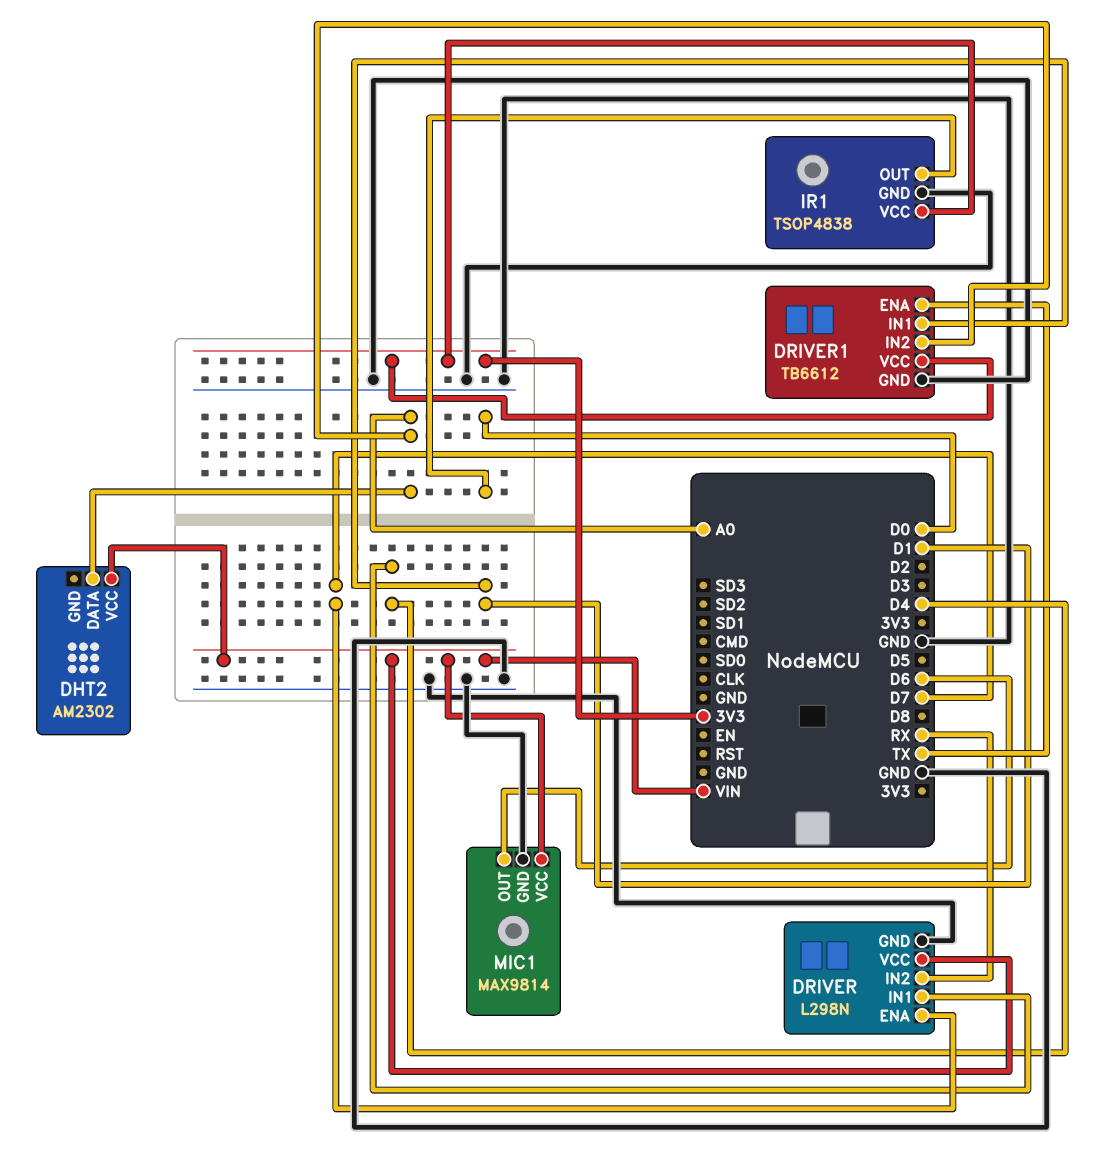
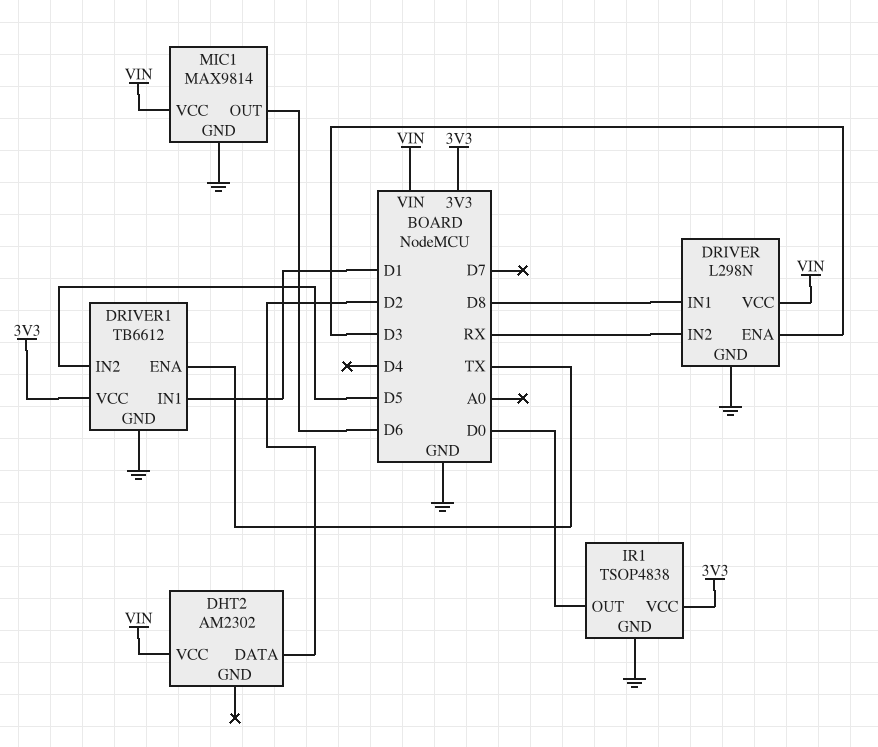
DHT2 pin DATA: A0 -> D2
DRIVER pin ENA: D7 -> D3
DRIVER pin IN1: D4 -> D8
DRIVER1 pin IN2: A0 -> D5

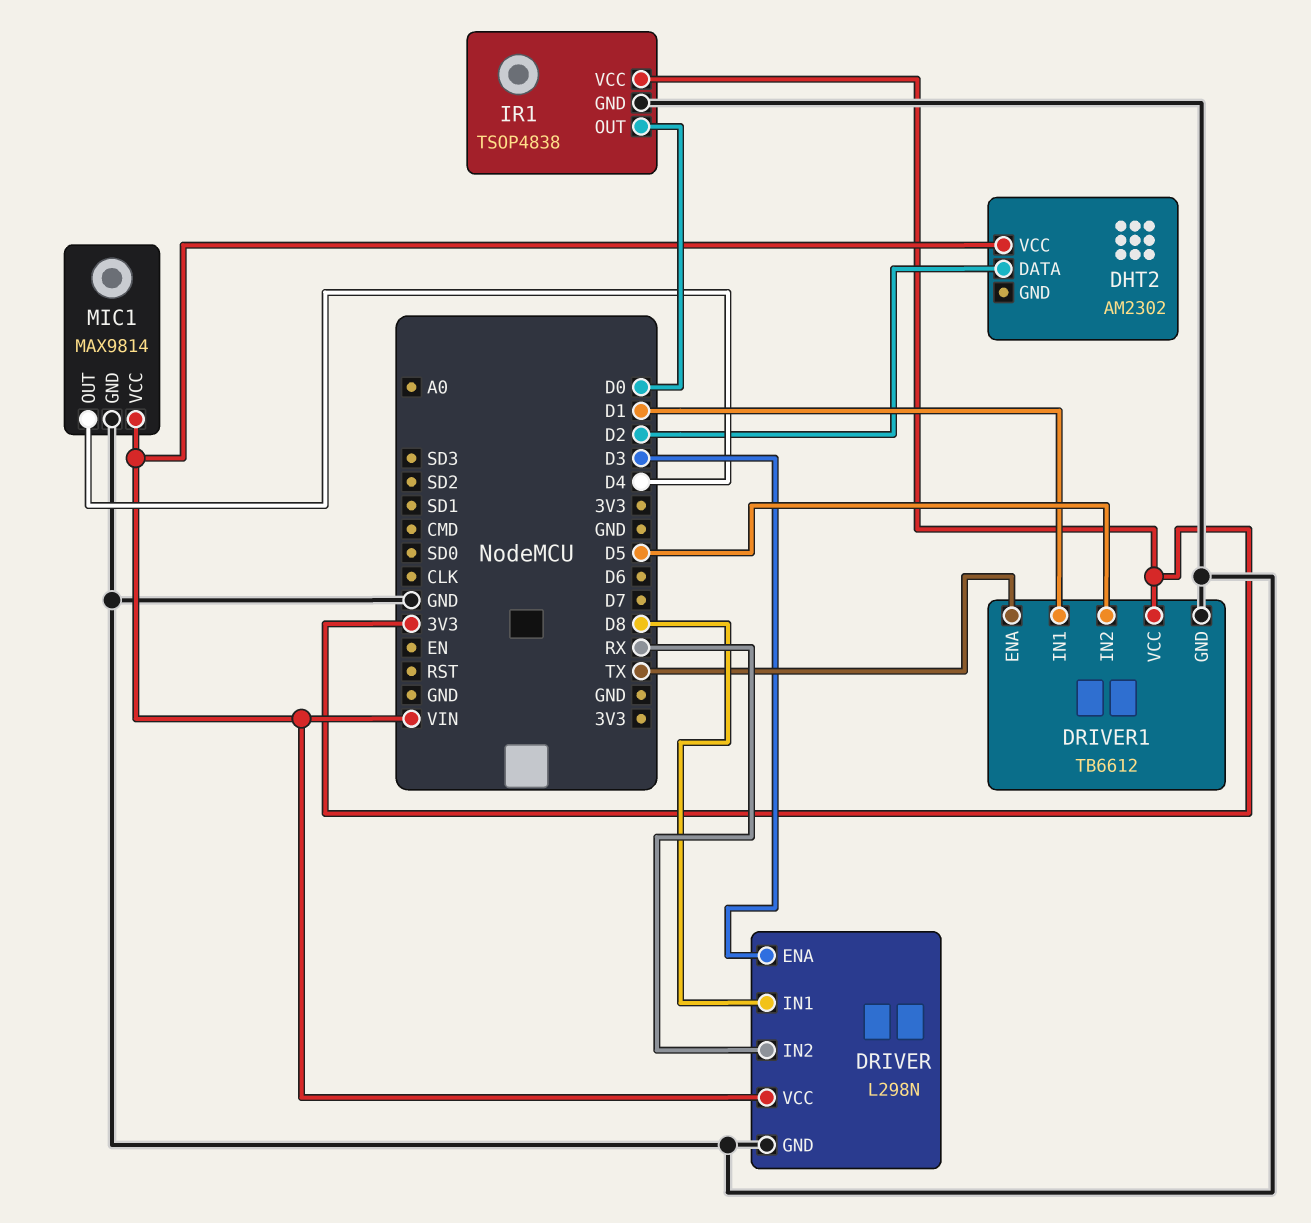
MIC1 pin OUT: D6 -> D4

